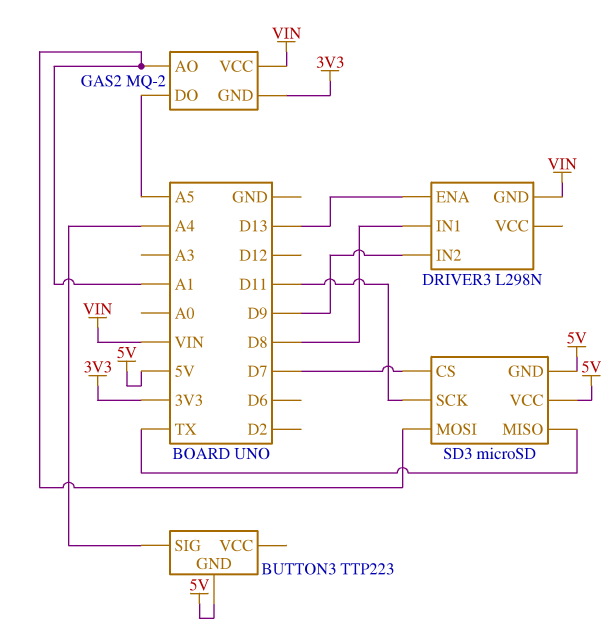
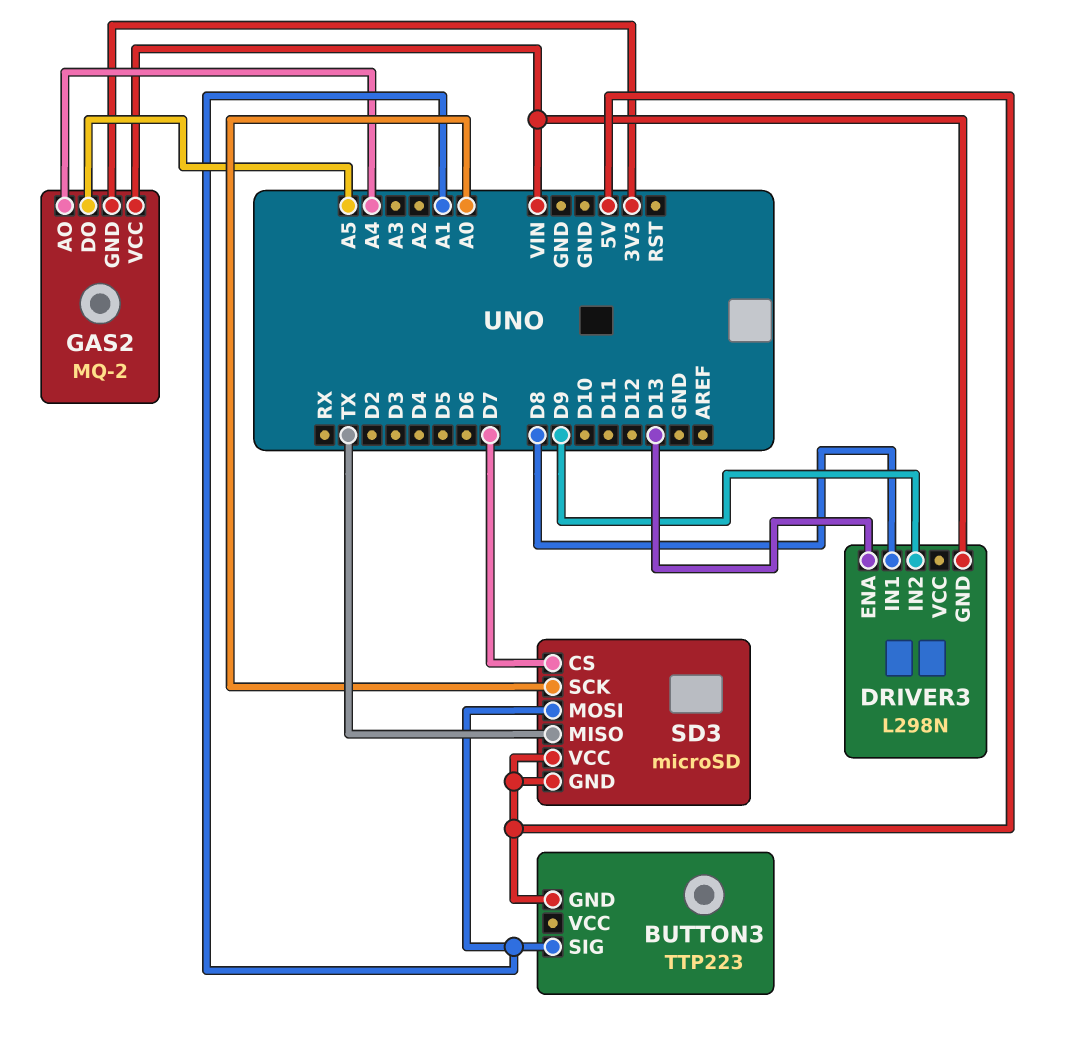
BUTTON3 pin SIG: A4 -> A1
GAS2 pin AO: A1 -> A4
SD3 pin SCK: D11 -> A0

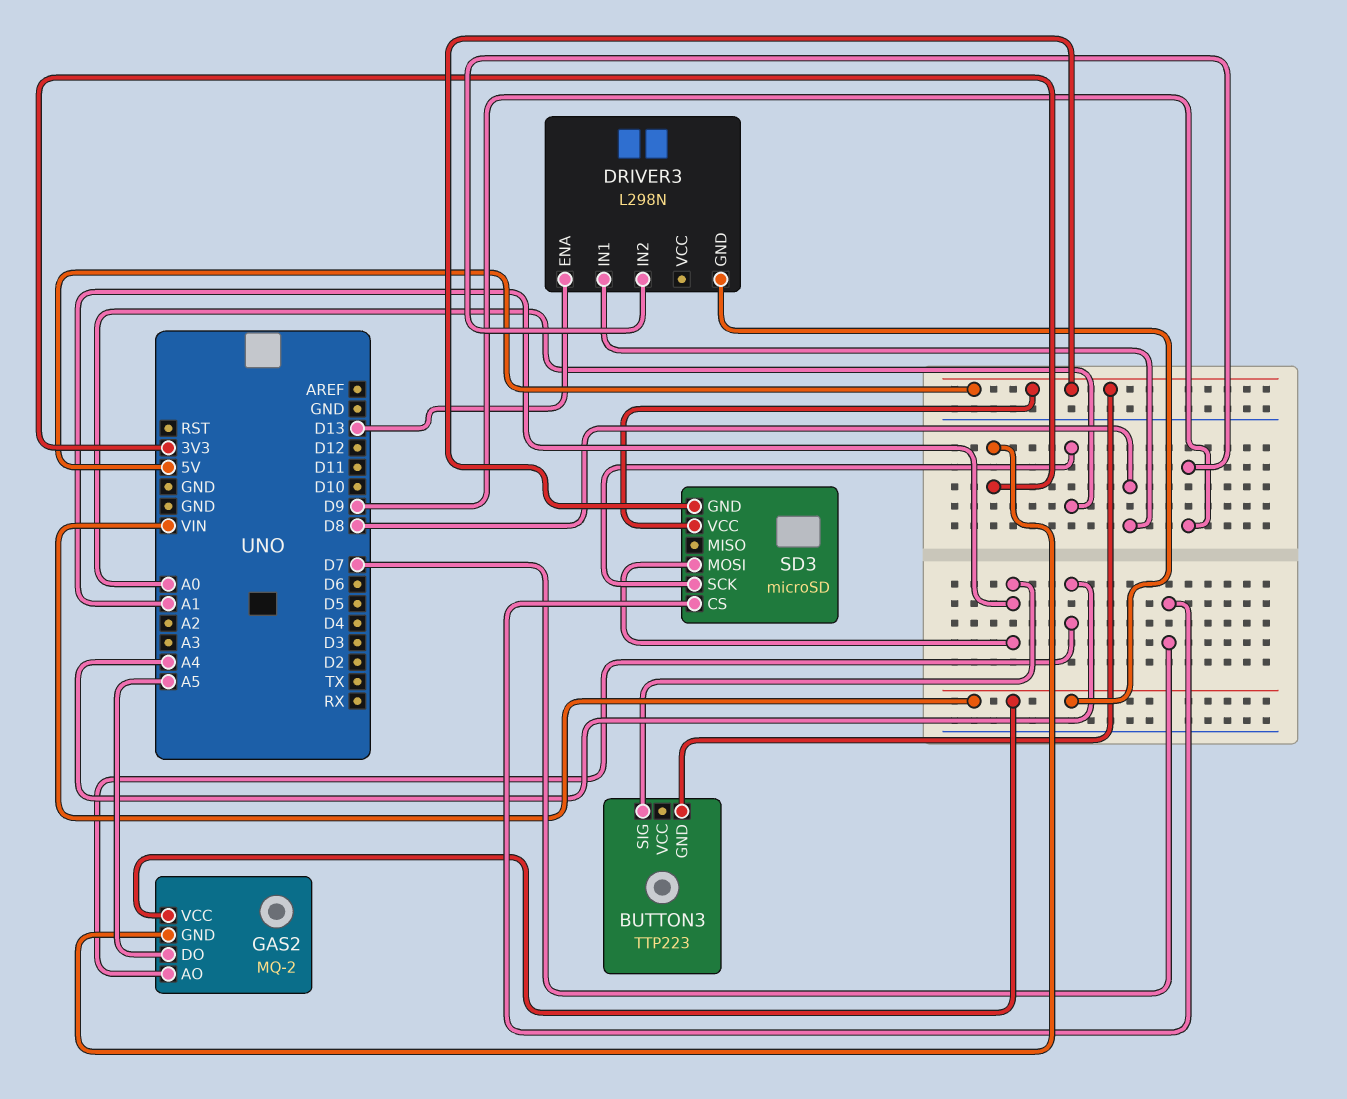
SD3 pin MISO: TX -> none

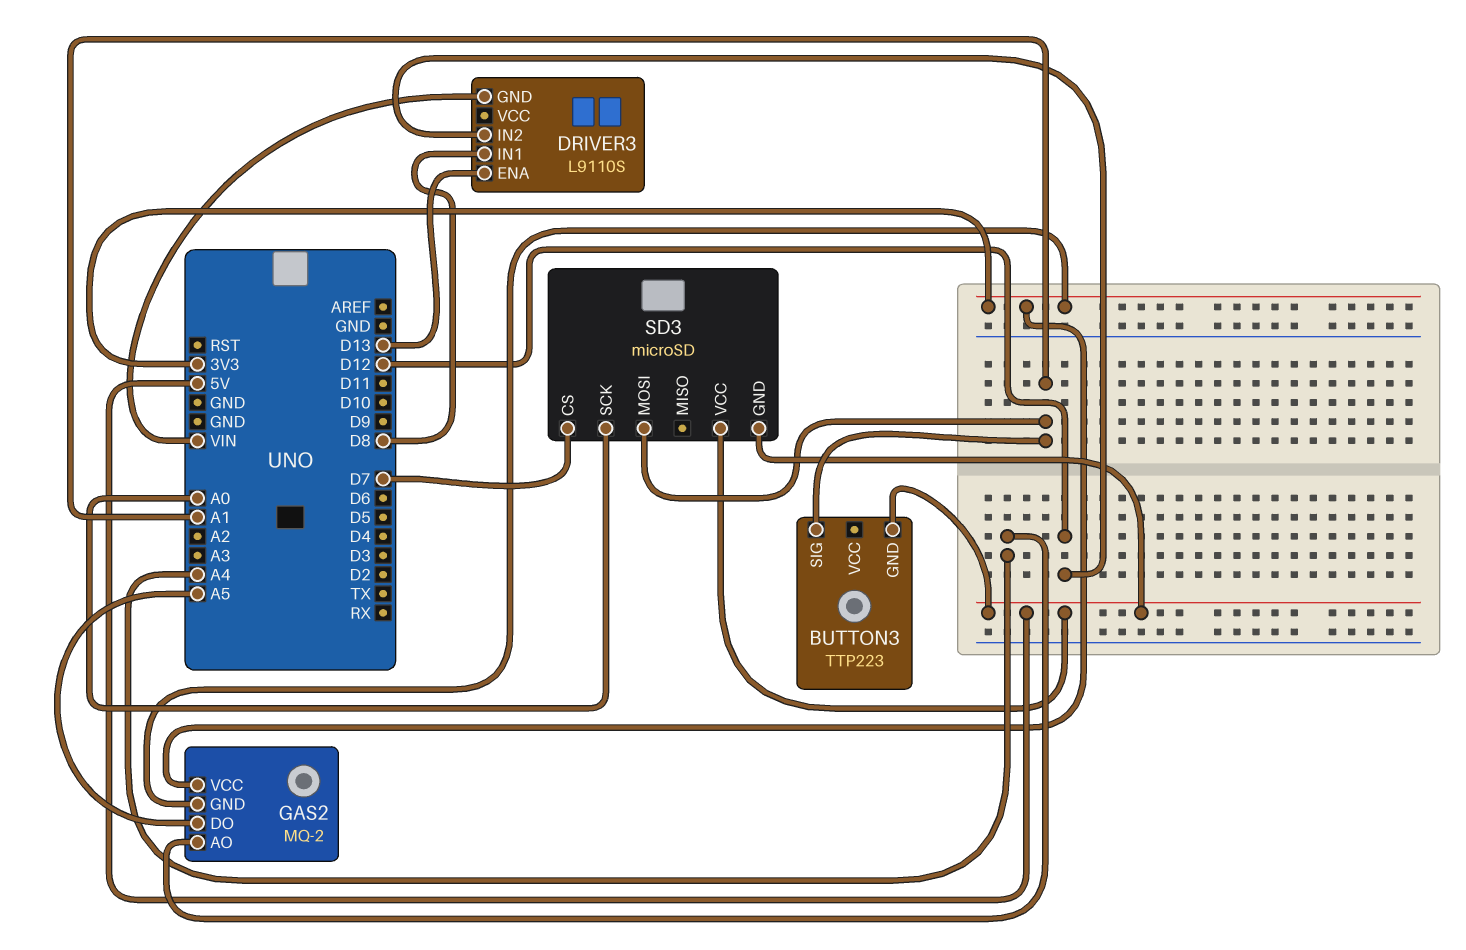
DRIVER3: L298N -> L9110S
DRIVER3 pin IN2: D9 -> D12
GAS2 pin VCC: VIN -> 3V3

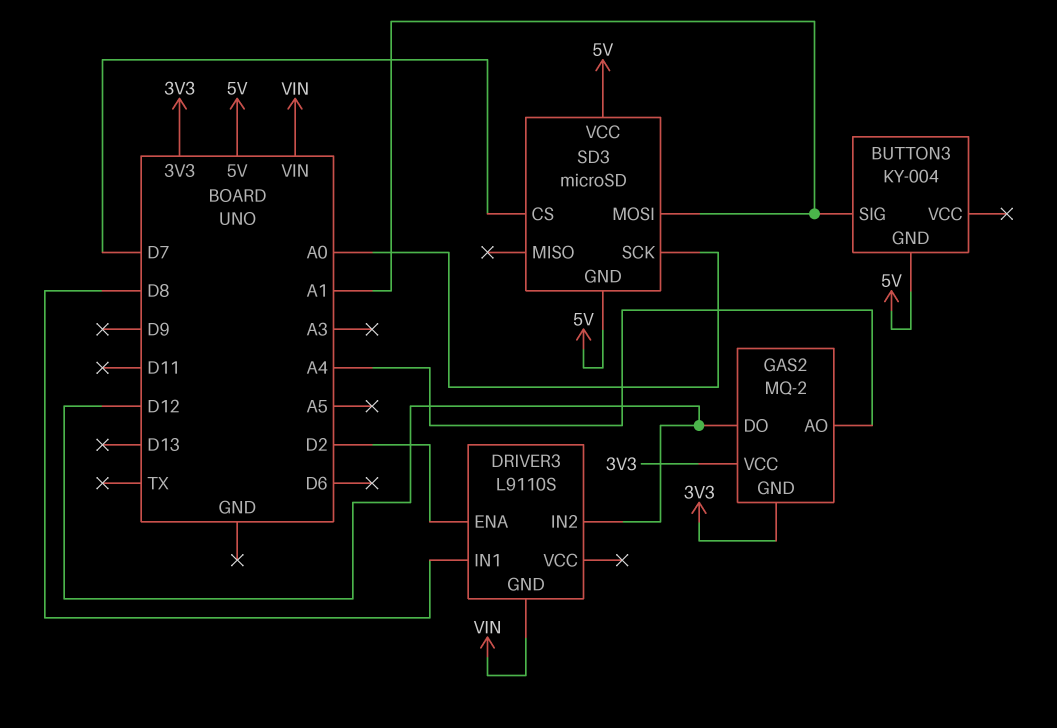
BUTTON3: TTP223 -> KY-004
DRIVER3 pin ENA: D13 -> D2
GAS2 pin DO: A5 -> D12

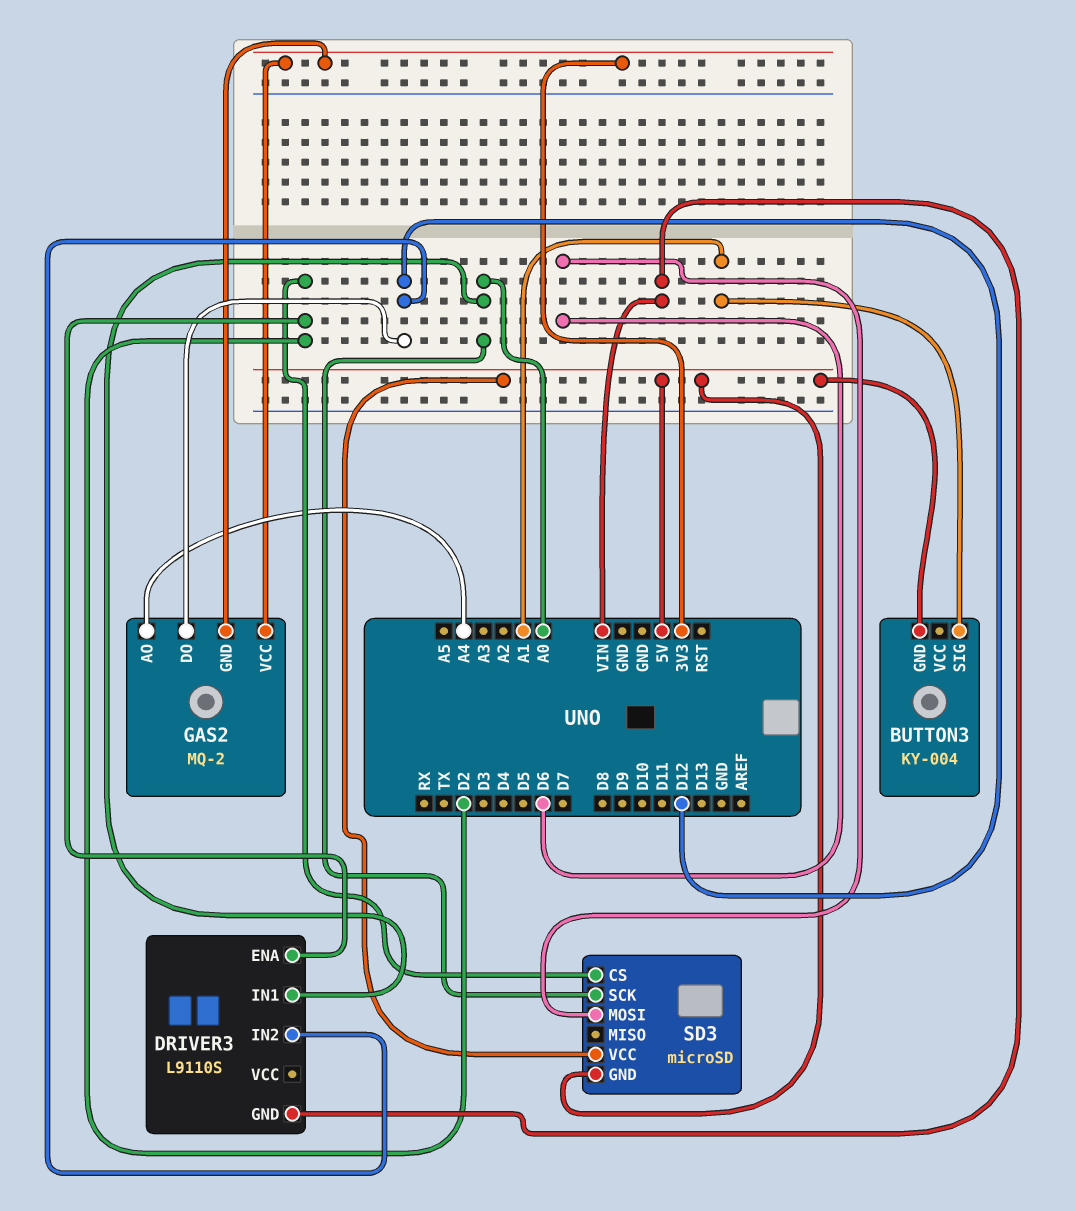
DRIVER3 pin IN1: D8 -> A0
SD3 pin CS: D7 -> D2
SD3 pin MOSI: A1 -> D6

